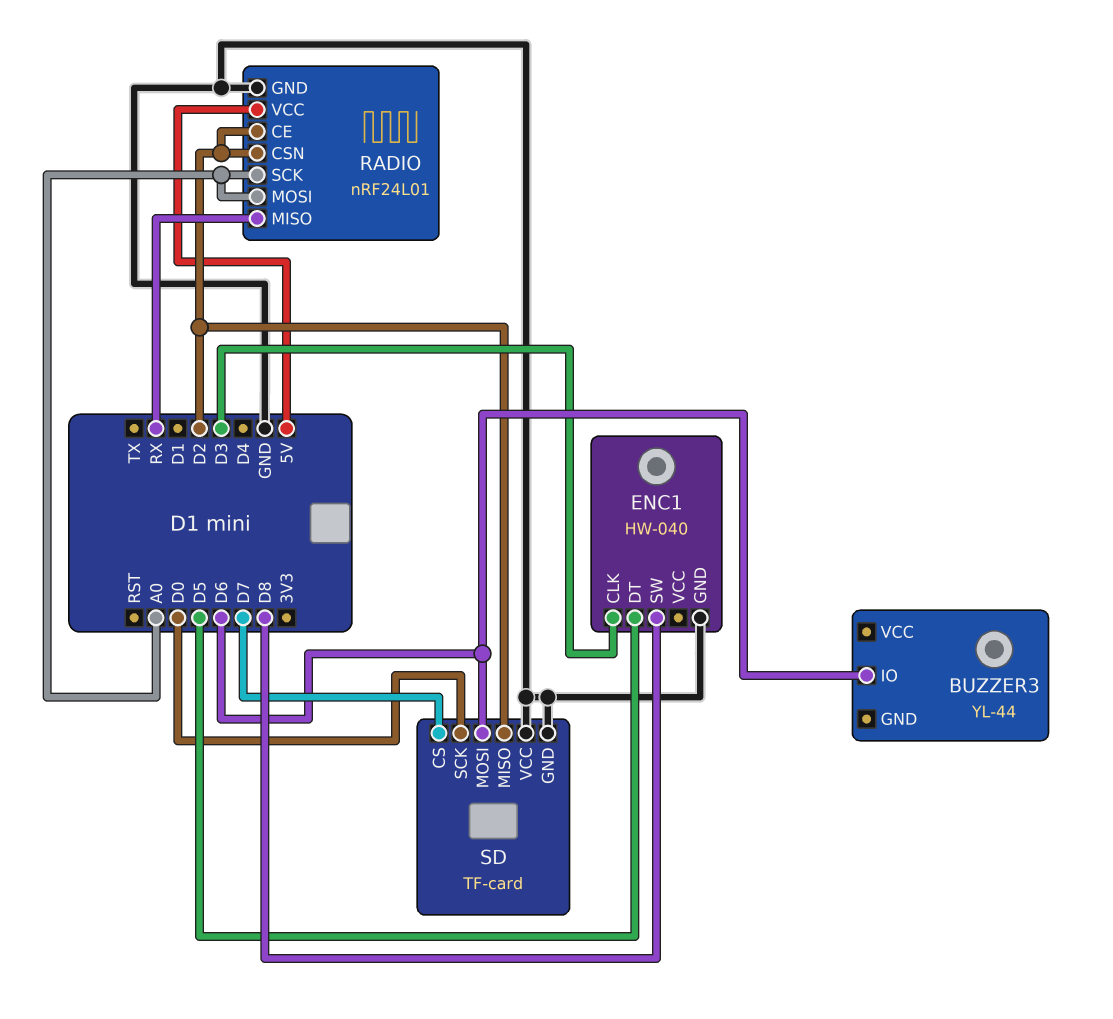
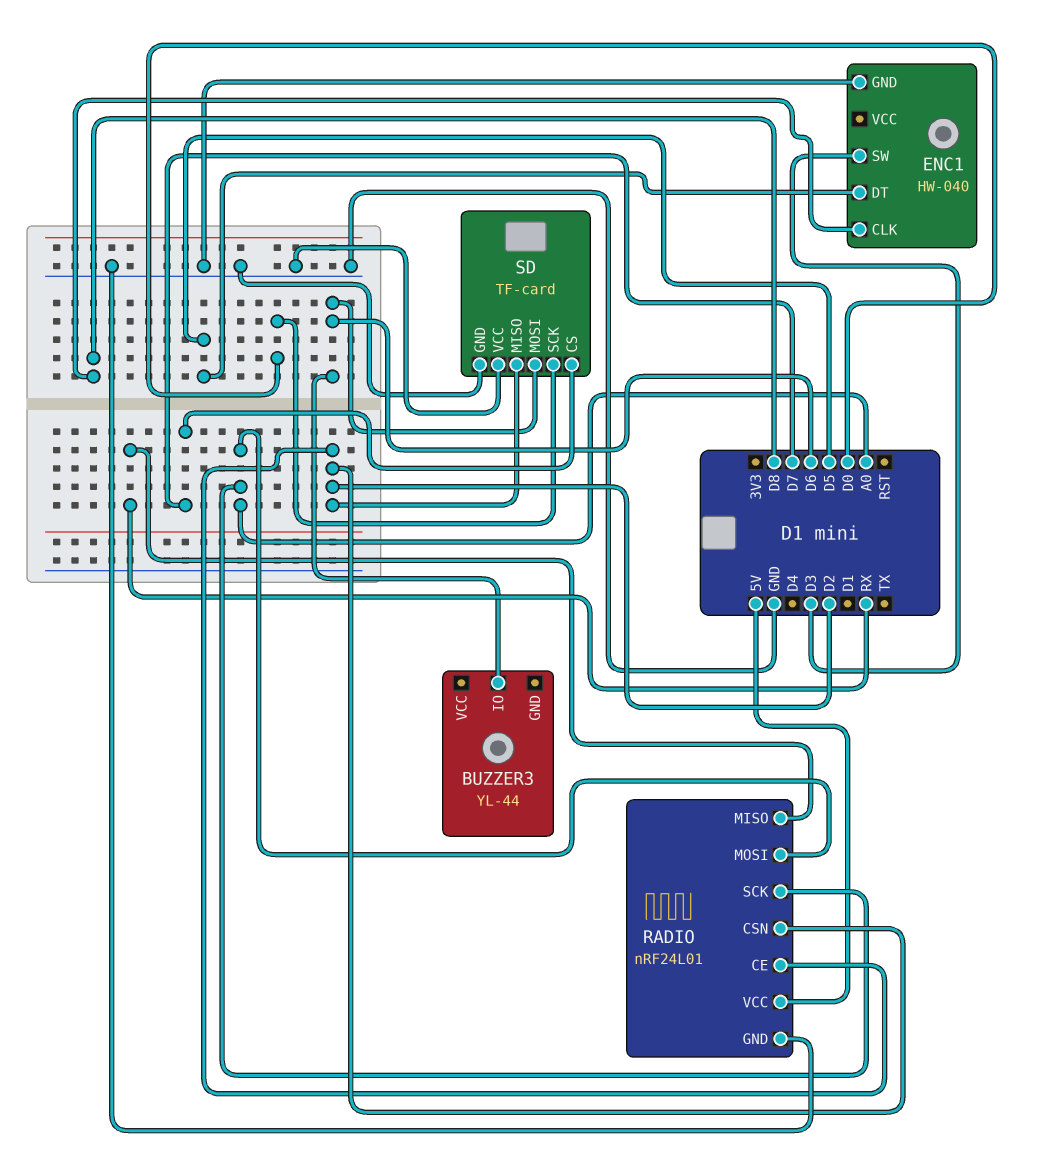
ENC1 pin CLK: D3 -> D8
ENC1 pin SW: D8 -> D3

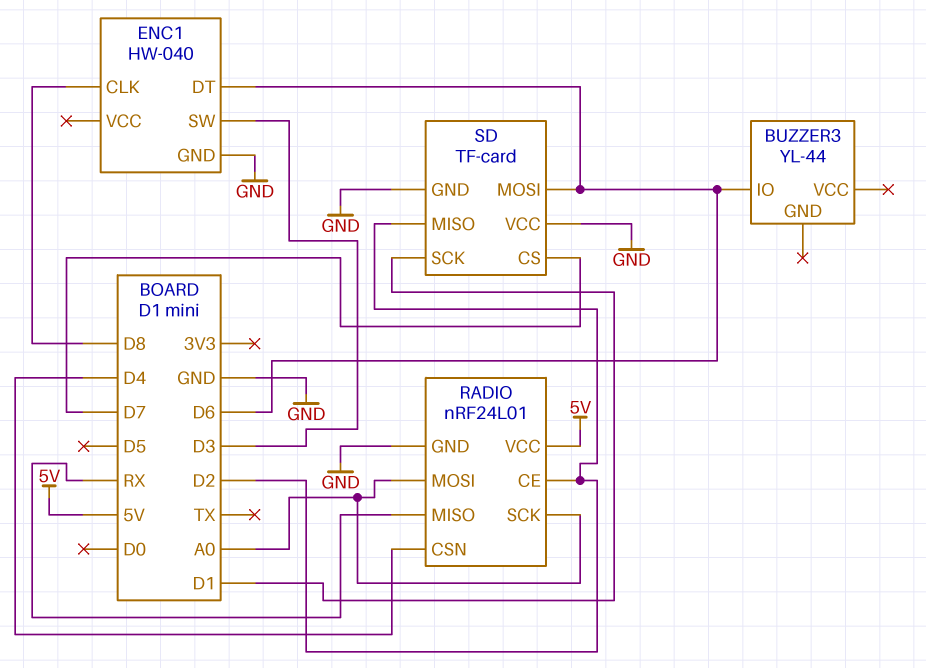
ENC1 pin DT: D5 -> D6
RADIO pin CSN: D2 -> D4
SD pin SCK: D0 -> D1

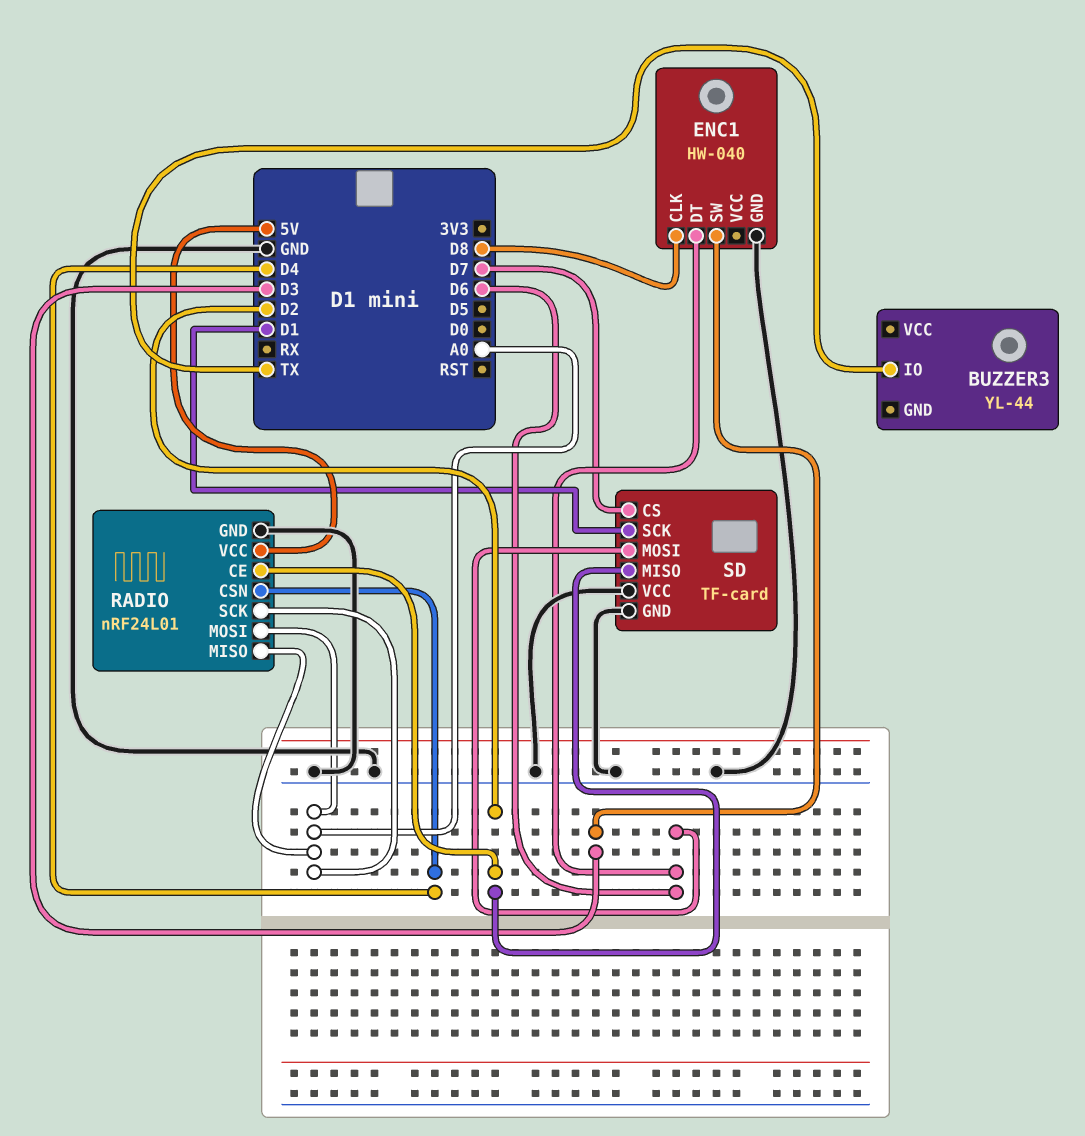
BUZZER3 pin IO: D6 -> TX
RADIO pin MISO: RX -> A0

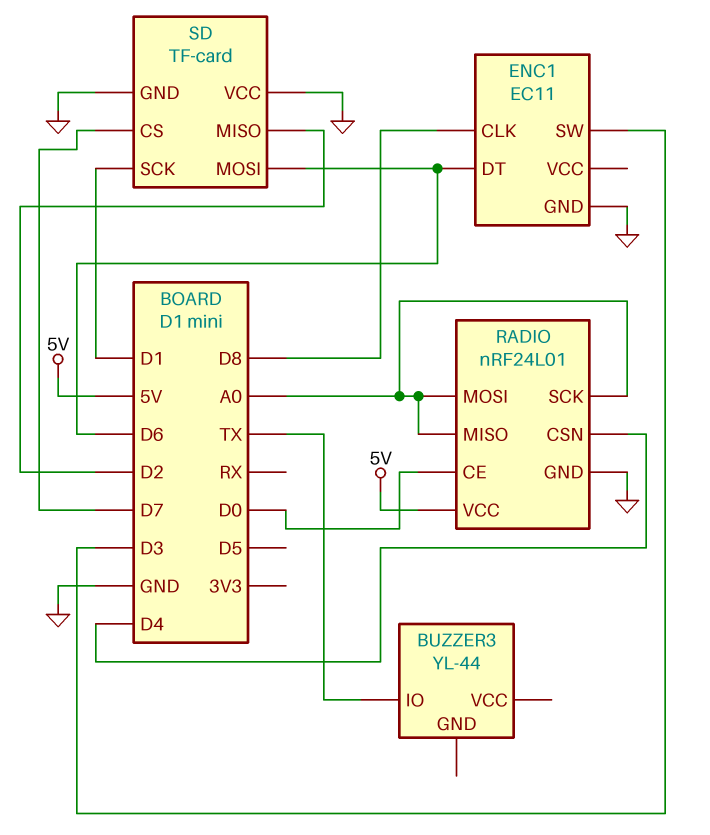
ENC1: HW-040 -> EC11
RADIO pin CE: D2 -> D0

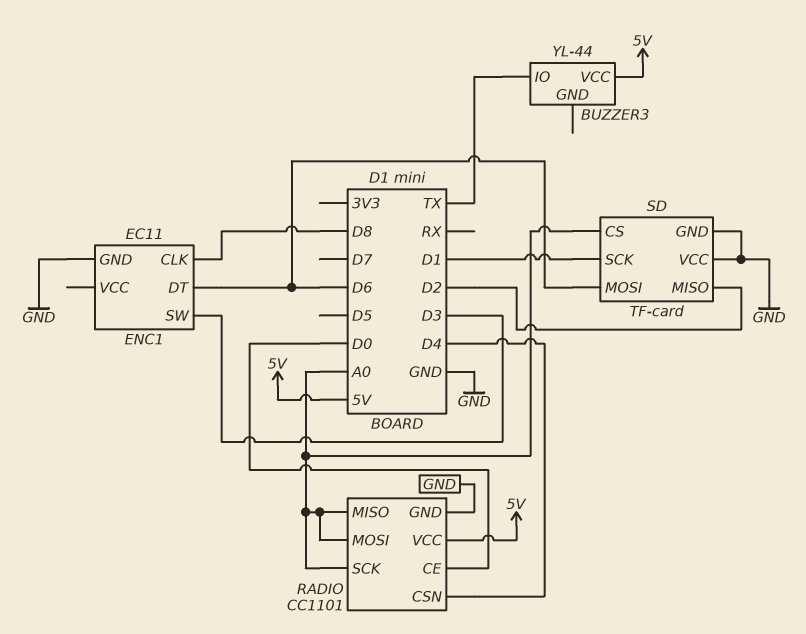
BUZZER3 pin VCC: none -> 5V
RADIO: nRF24L01 -> CC1101
SD pin CS: D7 -> A0

